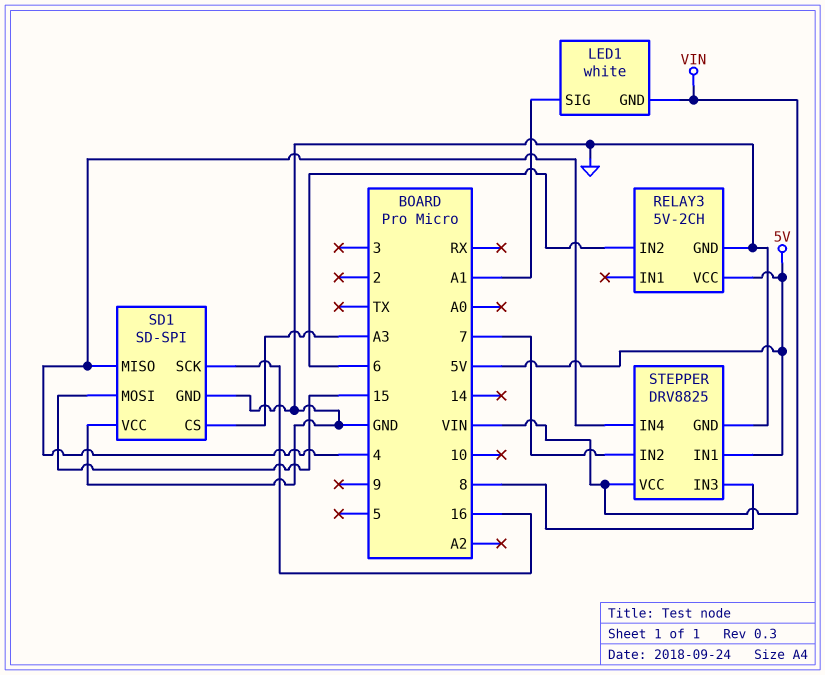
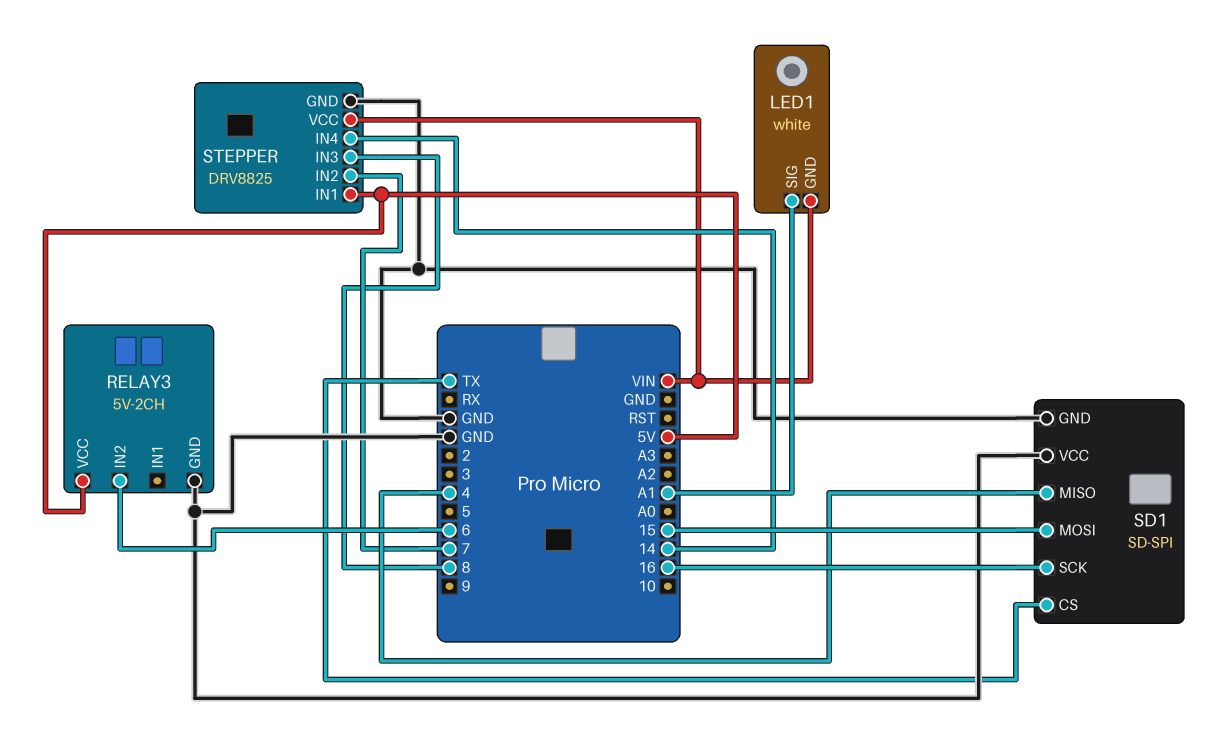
SD1 pin CS: A3 -> TX
STEPPER pin IN4: 4 -> 14

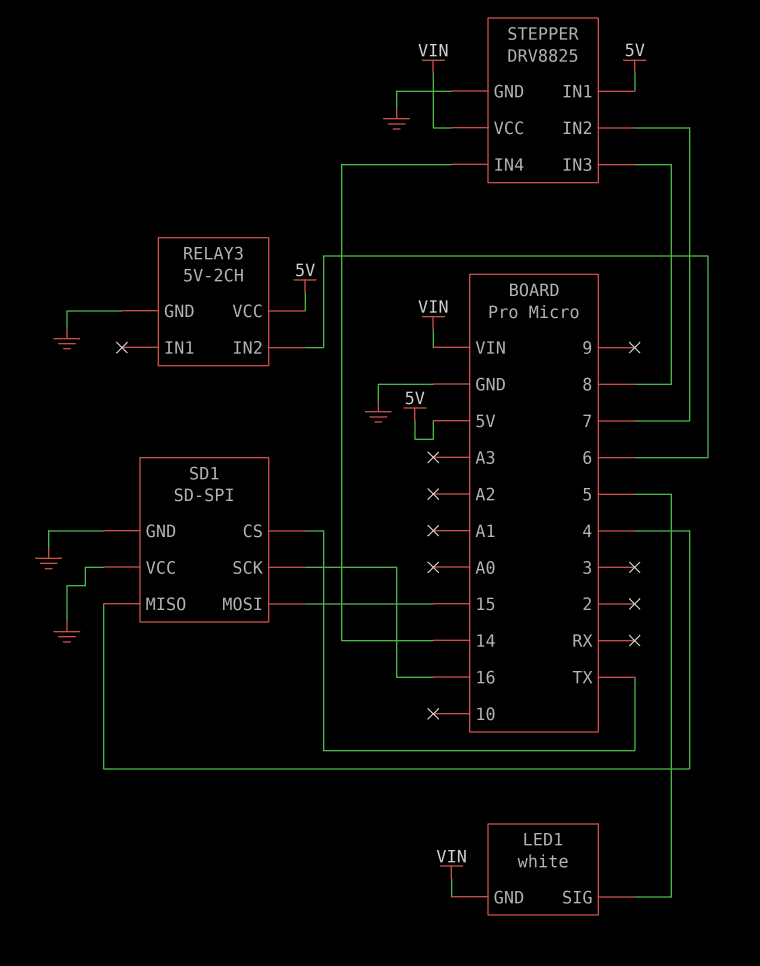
LED1 pin SIG: A1 -> 5

